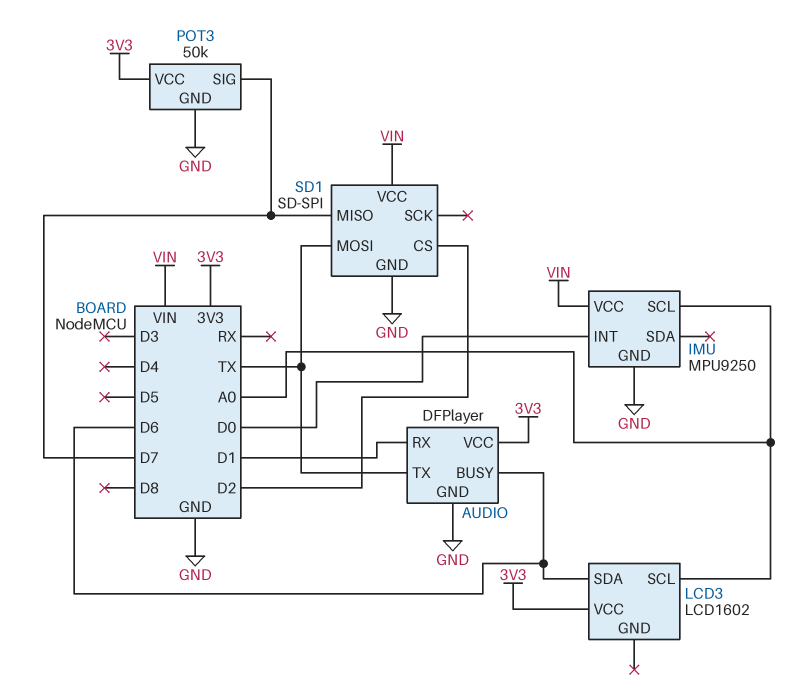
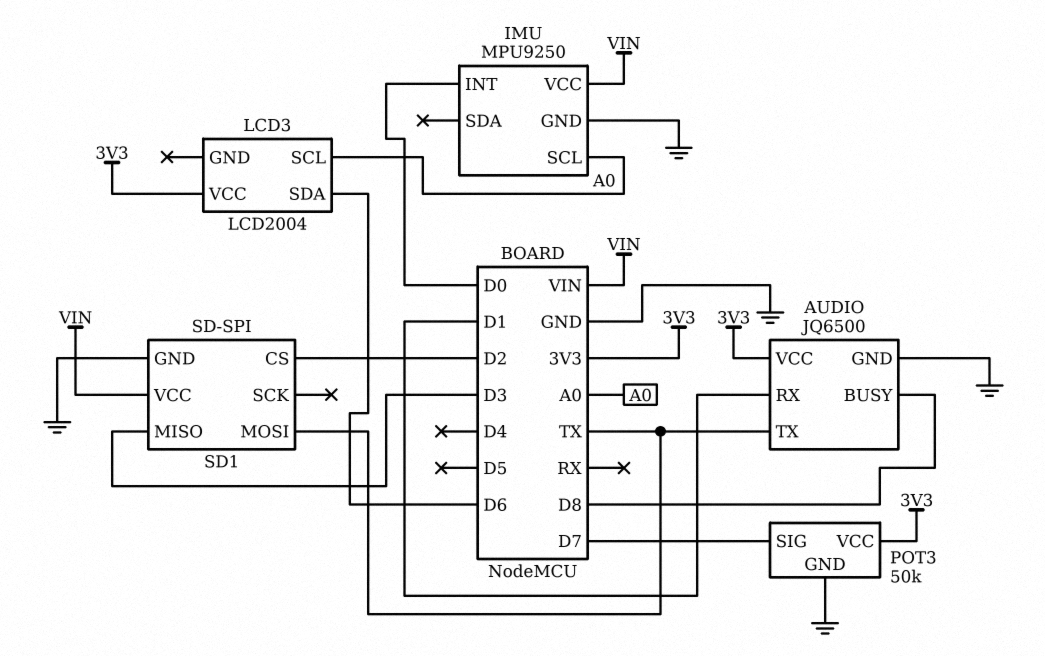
AUDIO: DFPlayer -> JQ6500
AUDIO pin BUSY: D6 -> D8
LCD3: LCD1602 -> LCD2004
SD1 pin MISO: D7 -> D3

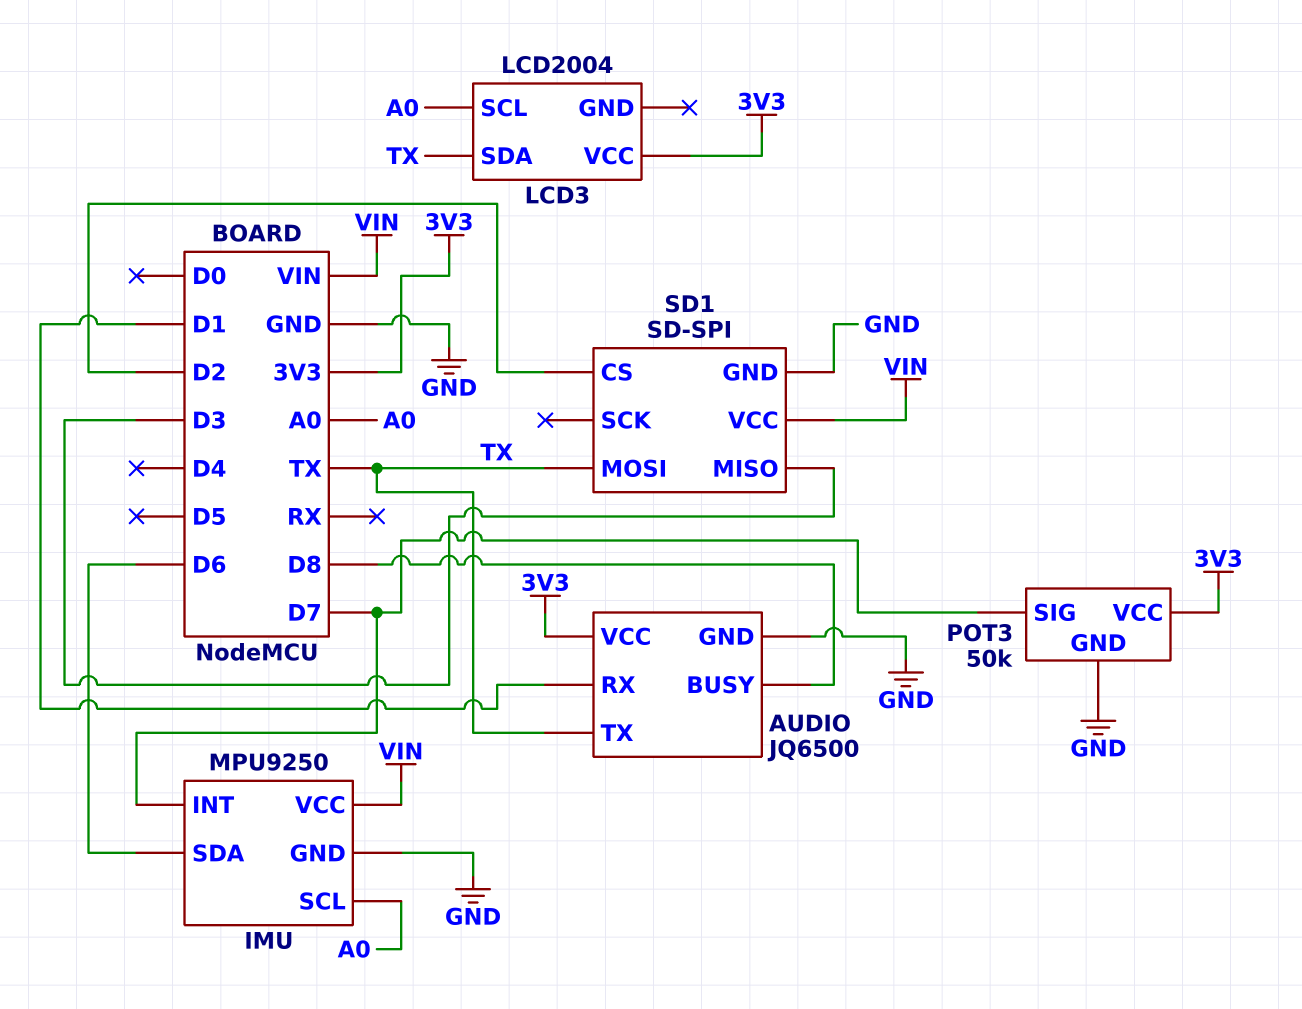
IMU pin INT: D0 -> D7
IMU pin SDA: none -> D6
LCD3 pin SDA: D6 -> TX

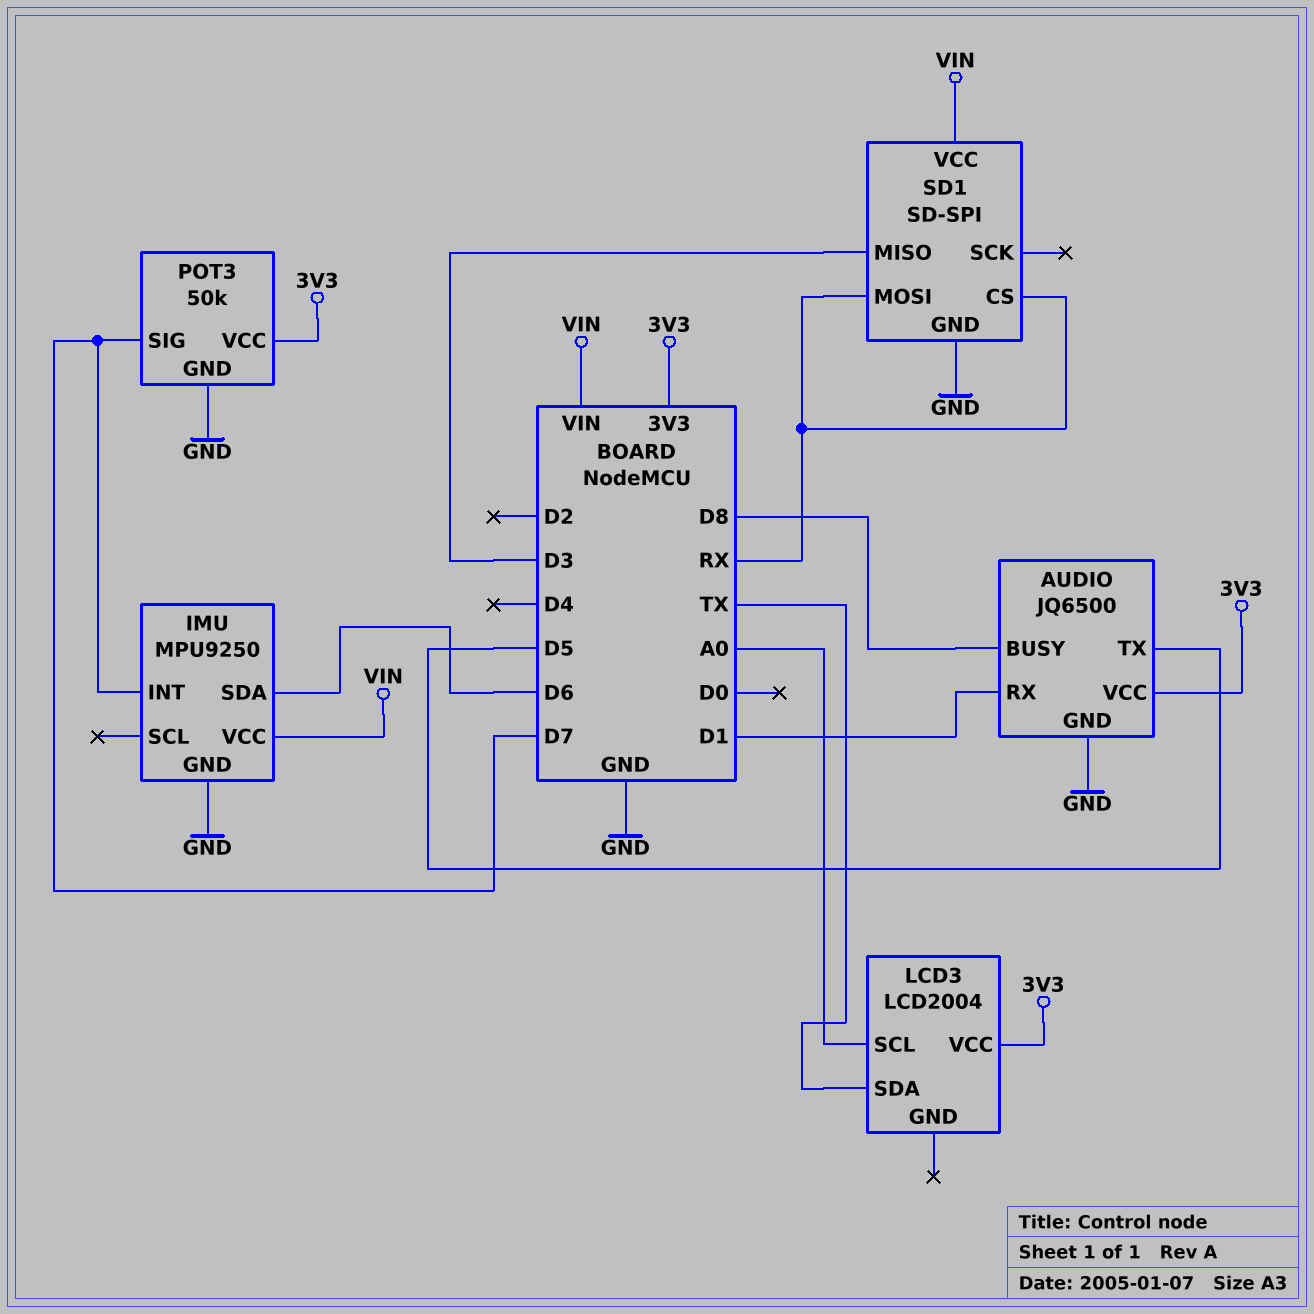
AUDIO pin TX: TX -> D5
IMU pin SCL: A0 -> none
SD1 pin CS: D2 -> RX
SD1 pin MOSI: TX -> RX

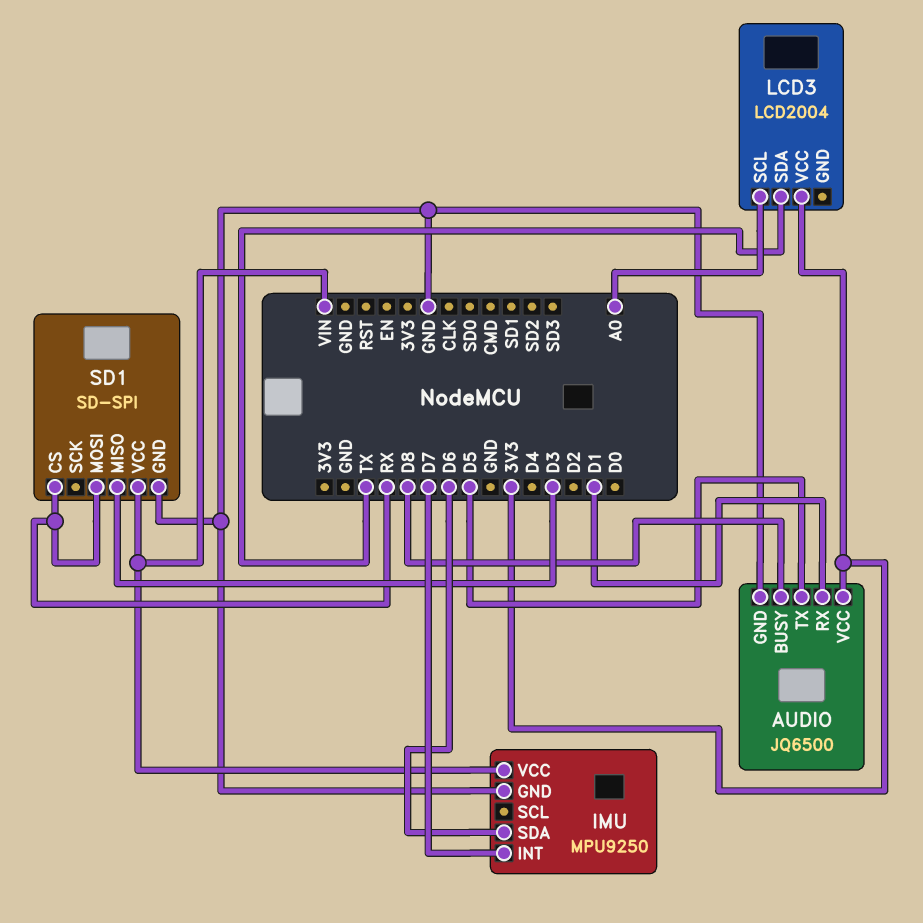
POT3: 50k -> none
POT3 pin GND: GND -> none
POT3 pin SIG: D7 -> none
POT3 pin VCC: 3V3 -> none

